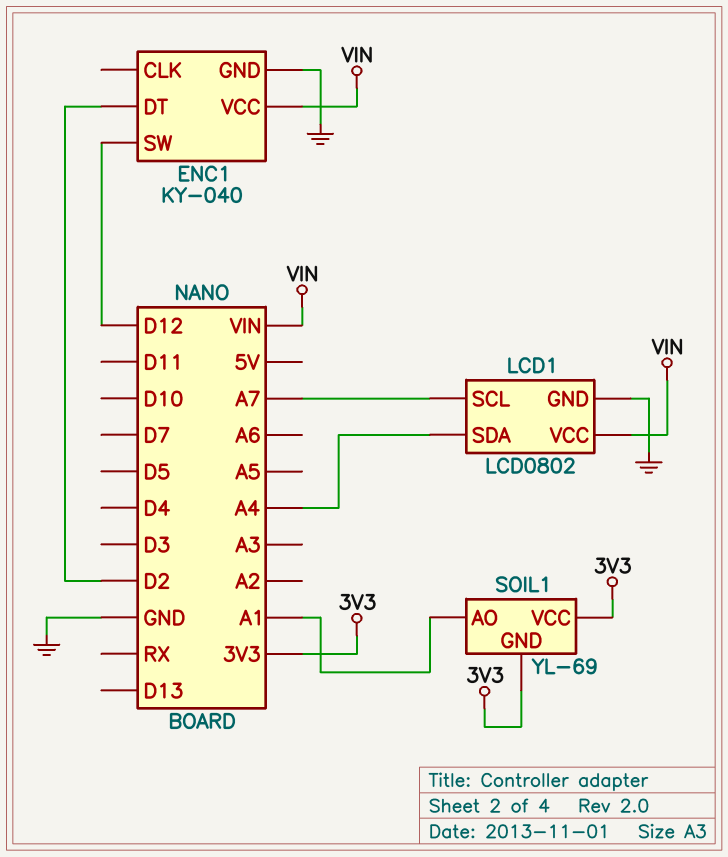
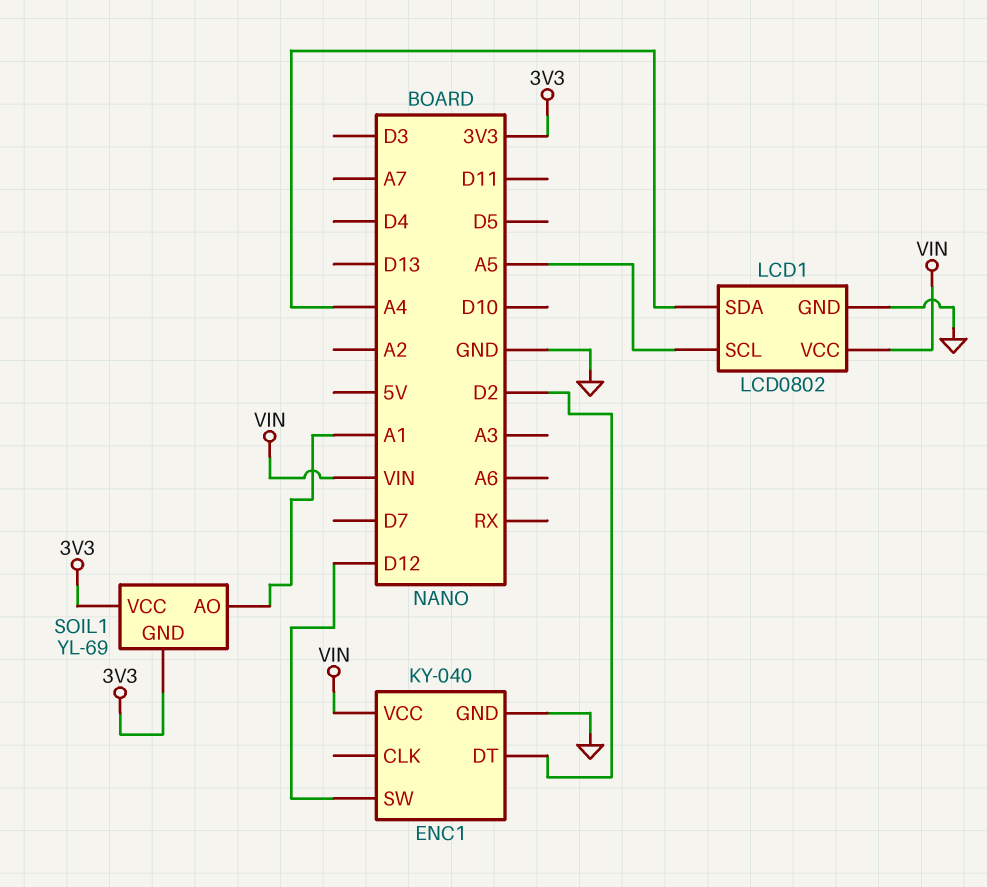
LCD1 pin SCL: A7 -> A5

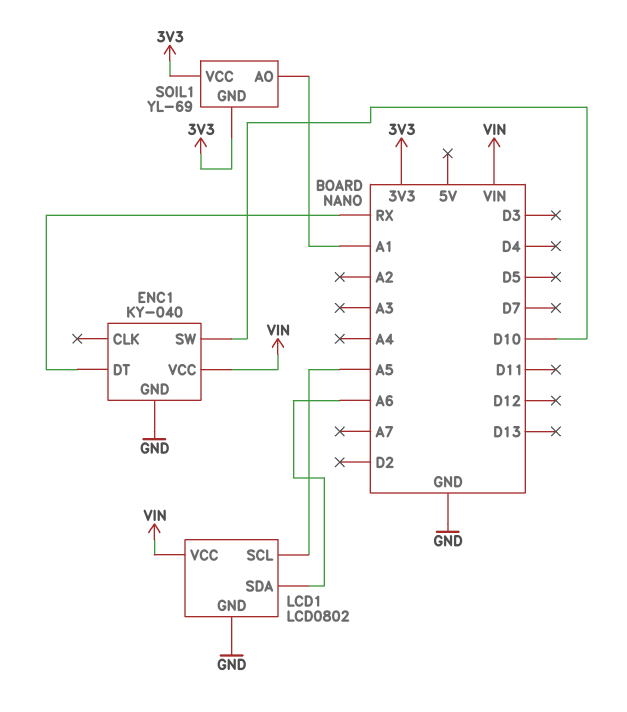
ENC1 pin DT: D2 -> RX
ENC1 pin SW: D12 -> D10
LCD1 pin SDA: A4 -> A6

